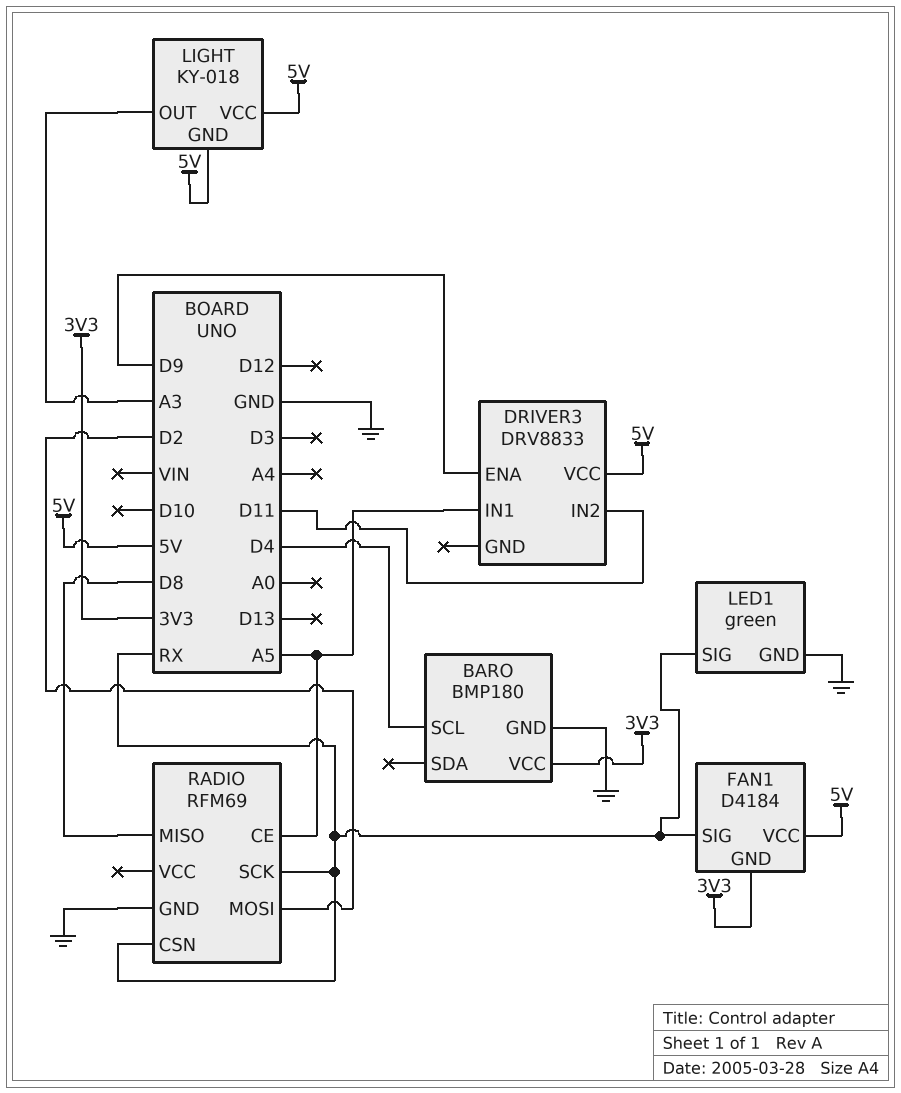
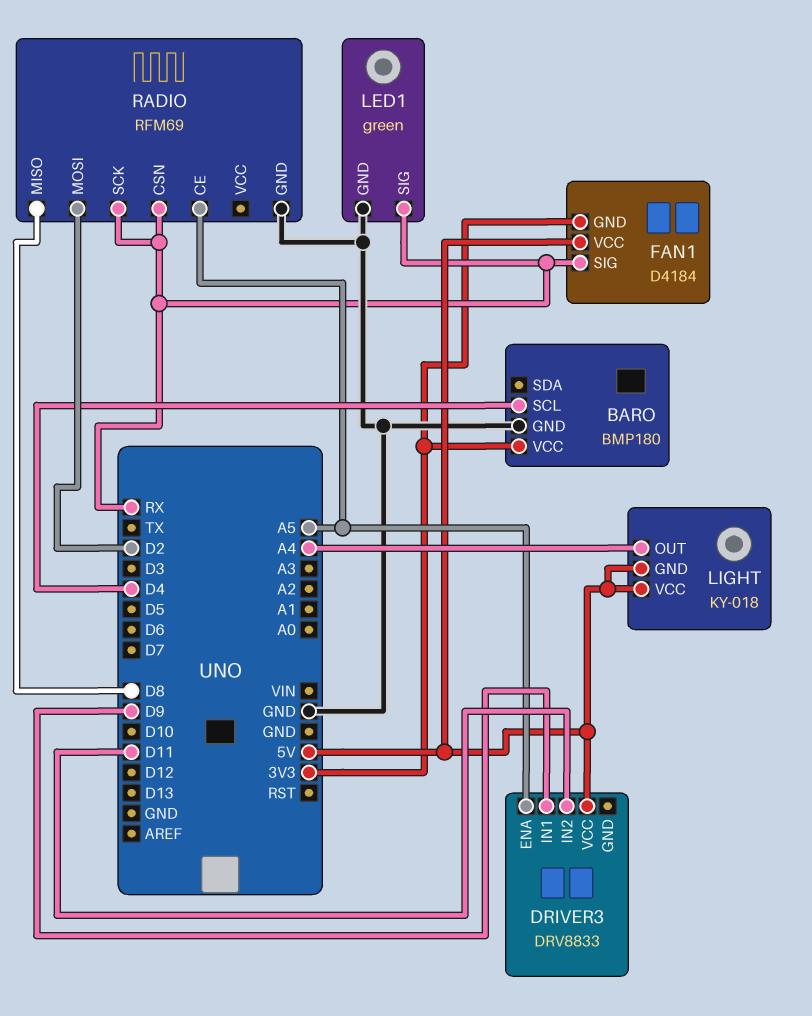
DRIVER3 pin ENA: D9 -> A5
DRIVER3 pin IN1: A5 -> D9
LIGHT pin OUT: A3 -> A4

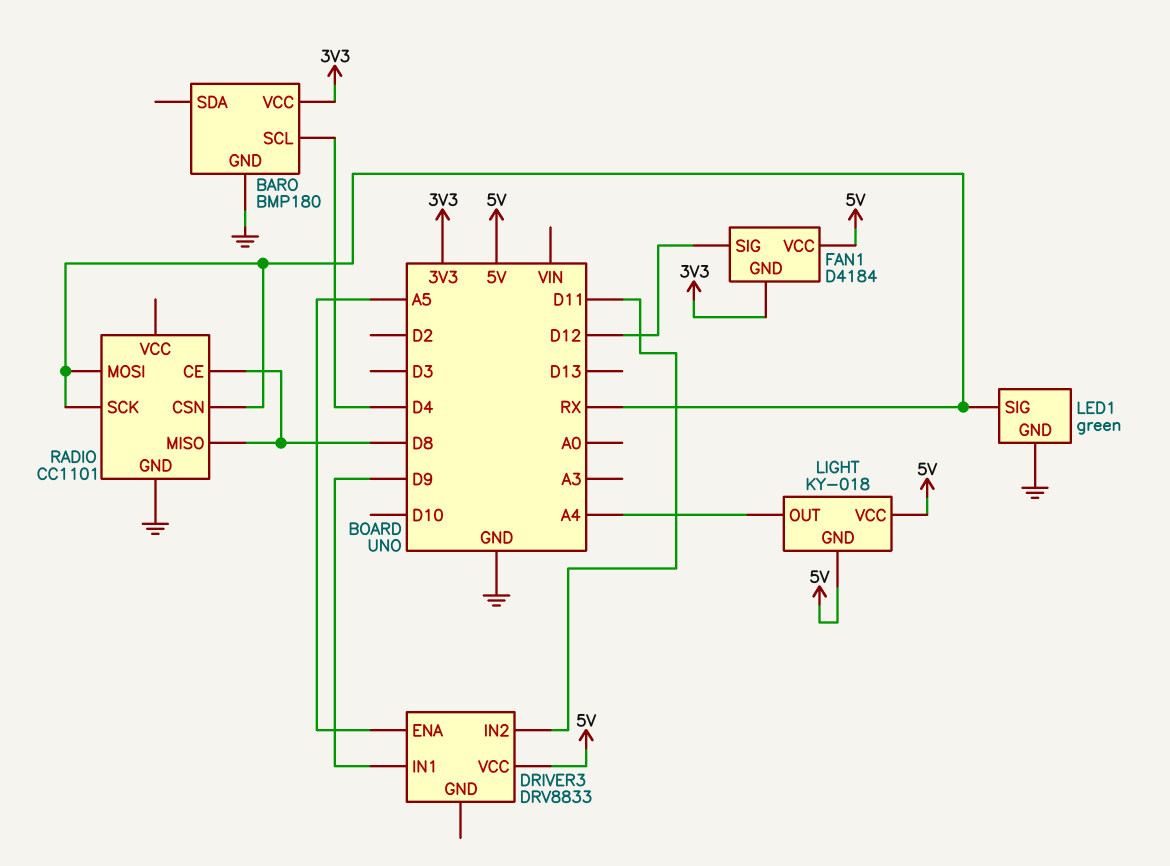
FAN1 pin SIG: RX -> D12
RADIO: RFM69 -> CC1101
RADIO pin CE: A5 -> D8
RADIO pin MOSI: D2 -> RX

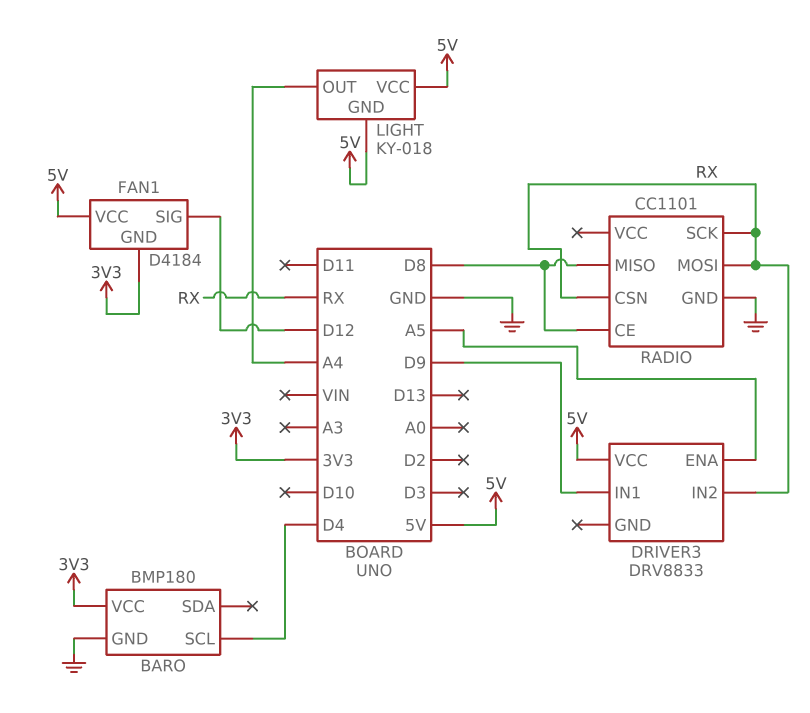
DRIVER3 pin IN2: D11 -> RX
LED1: green -> none
LED1 pin GND: GND -> none
LED1 pin SIG: RX -> none

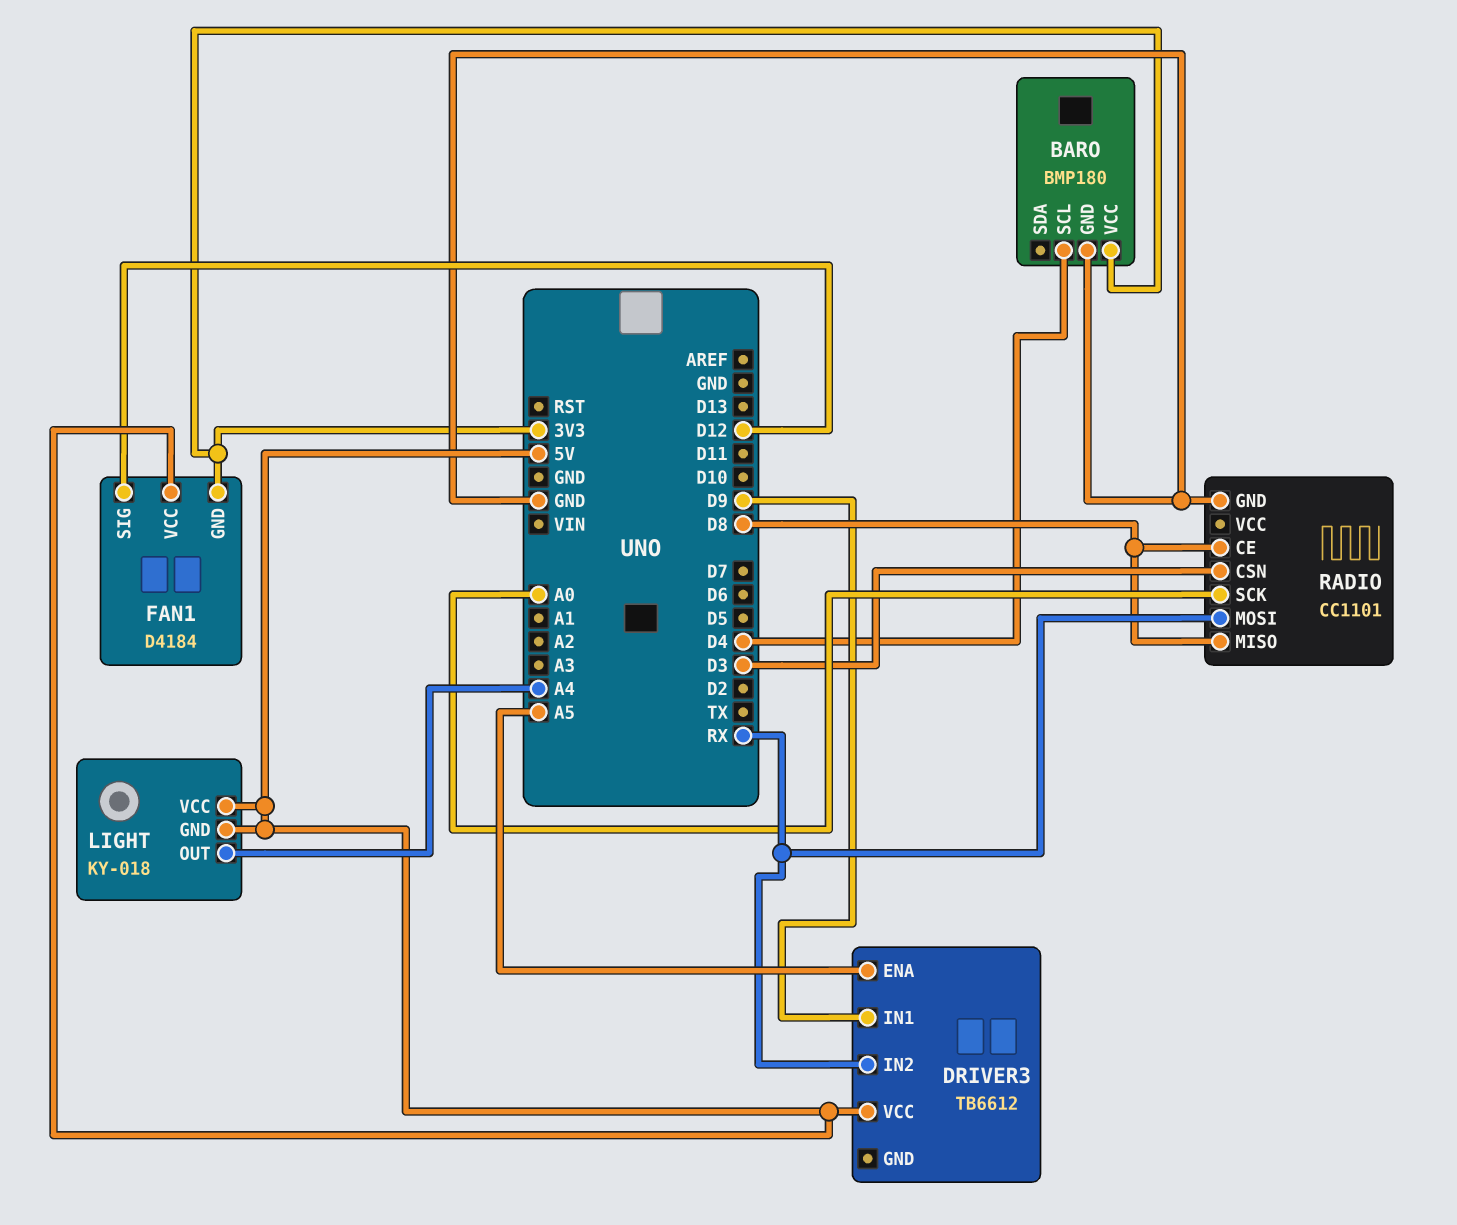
DRIVER3: DRV8833 -> TB6612
RADIO pin CSN: RX -> D3
RADIO pin SCK: RX -> A0

